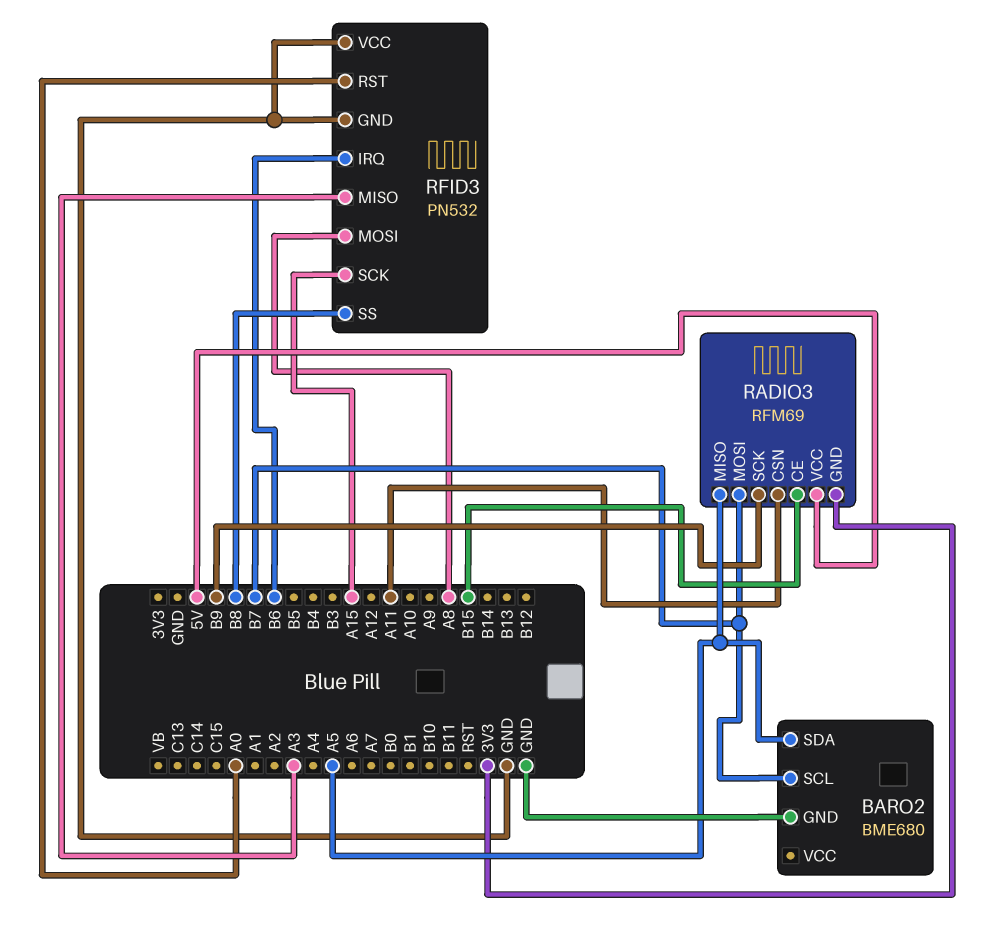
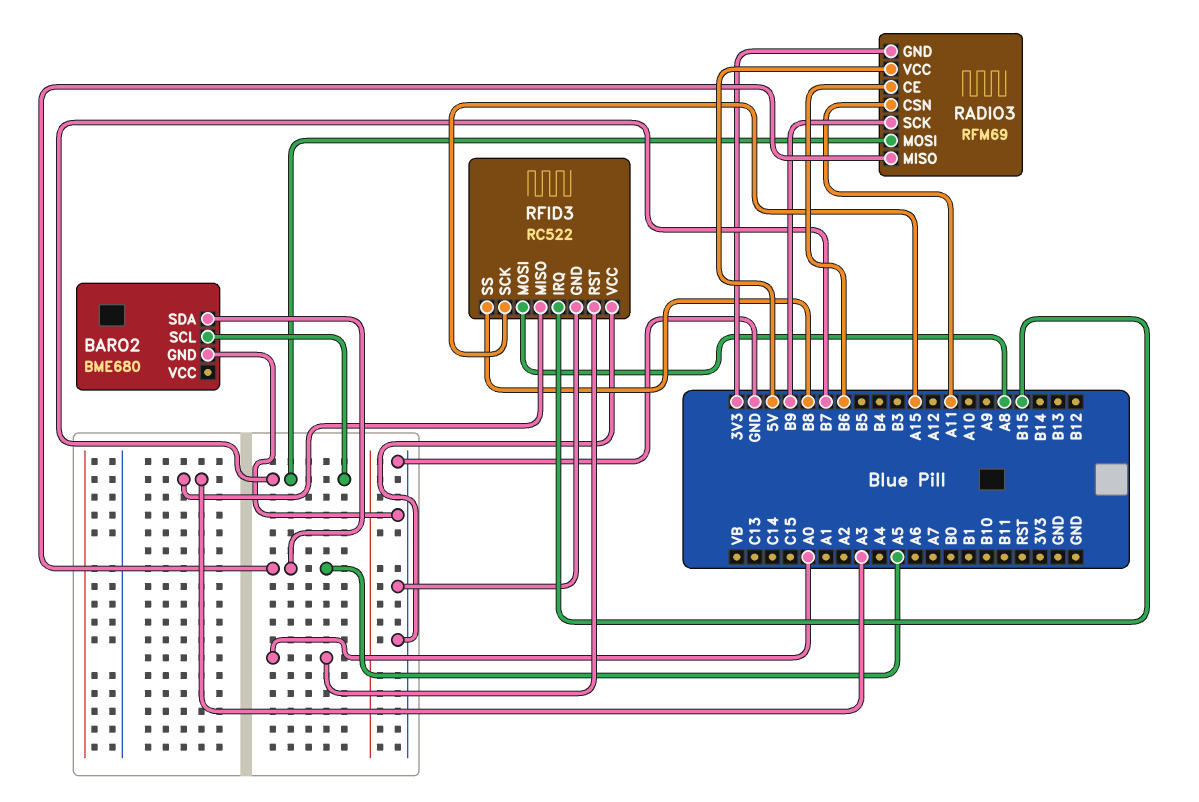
RADIO3 pin CE: B15 -> B6
RFID3: PN532 -> RC522
RFID3 pin IRQ: B6 -> B15

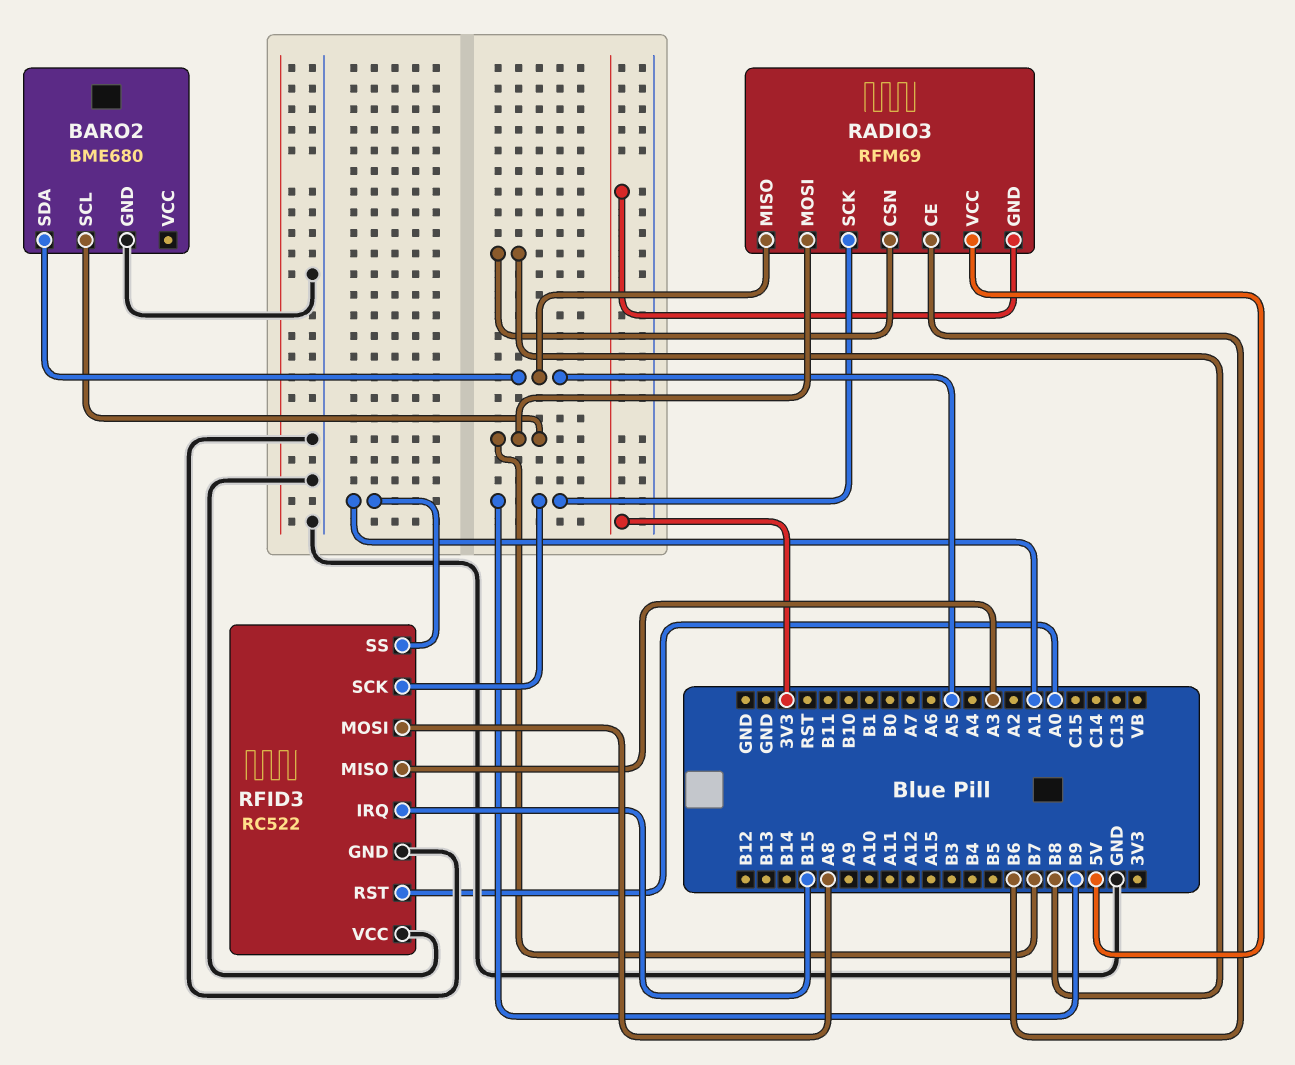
RADIO3 pin CSN: A11 -> B8
RFID3 pin SCK: A15 -> B9
RFID3 pin SS: B8 -> A1

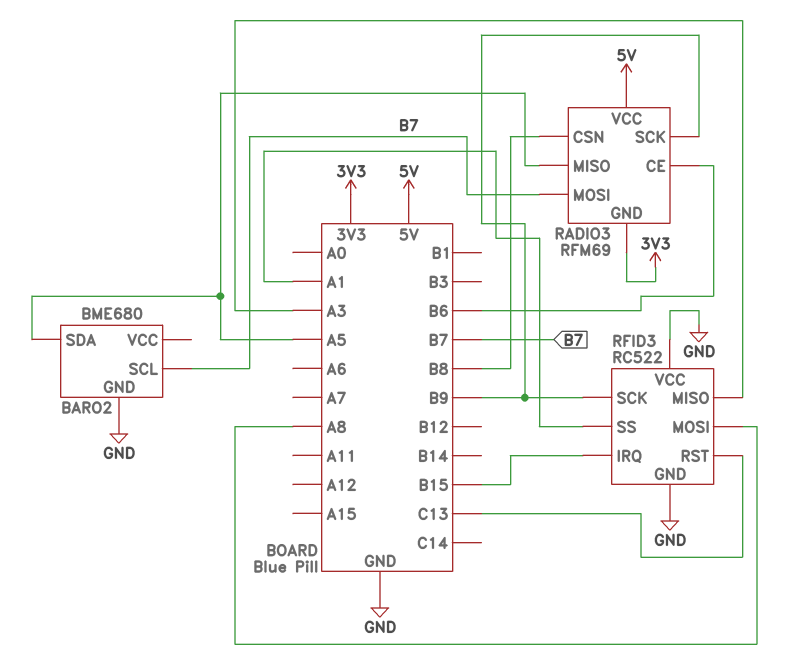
RFID3 pin RST: A0 -> C13

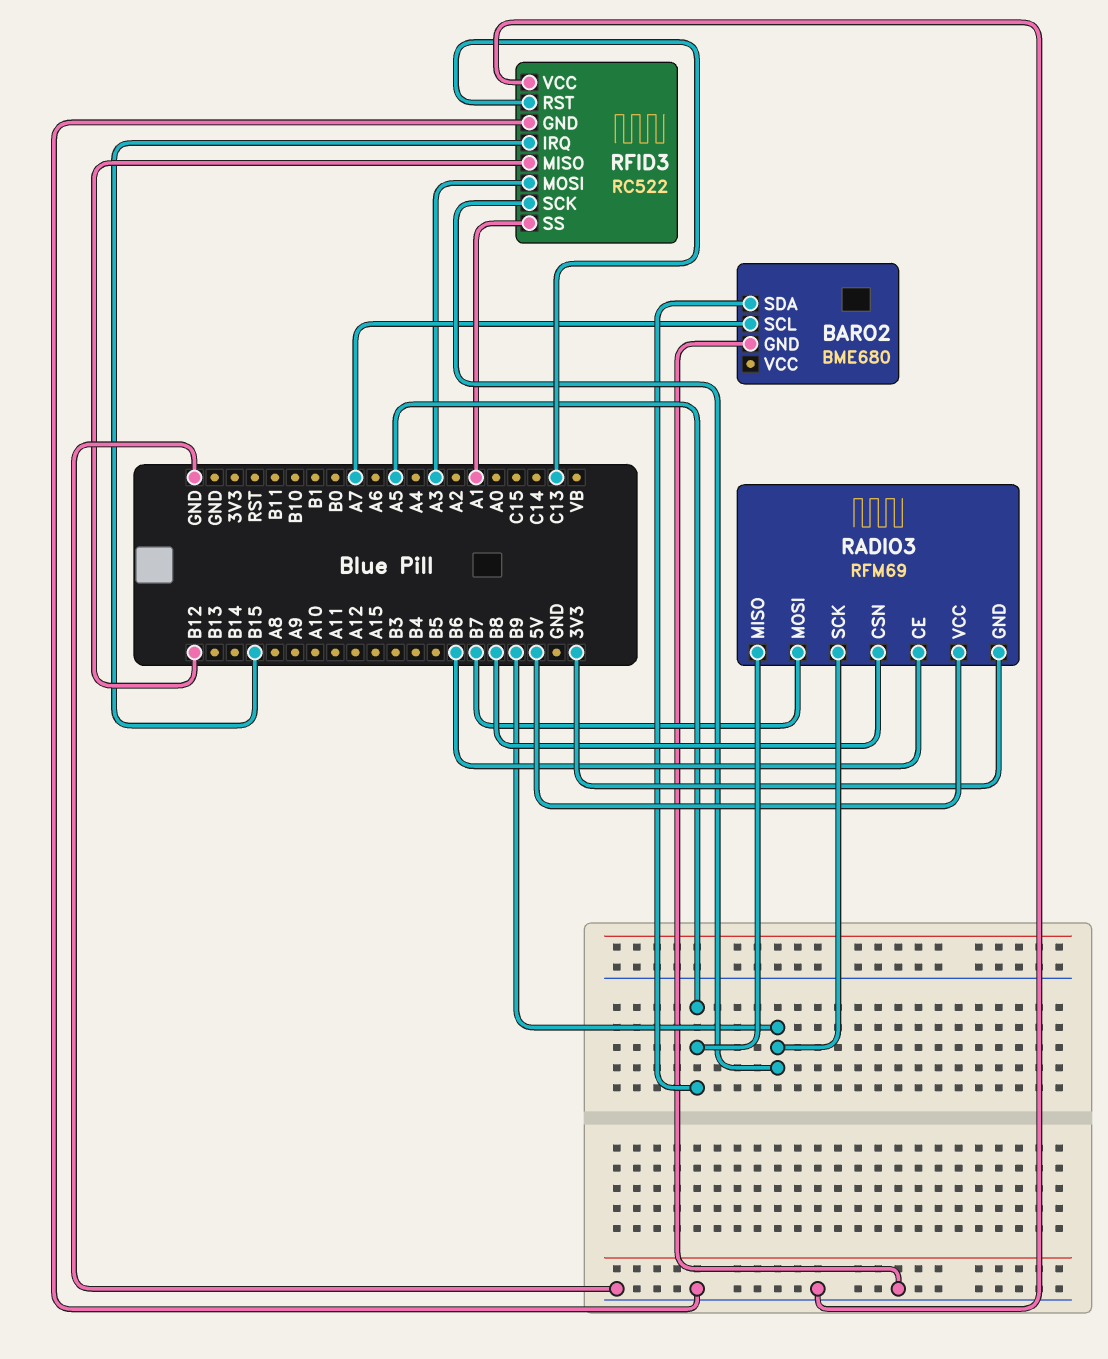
BARO2 pin SCL: B7 -> A7
RFID3 pin MISO: A3 -> B12
RFID3 pin MOSI: A8 -> A3

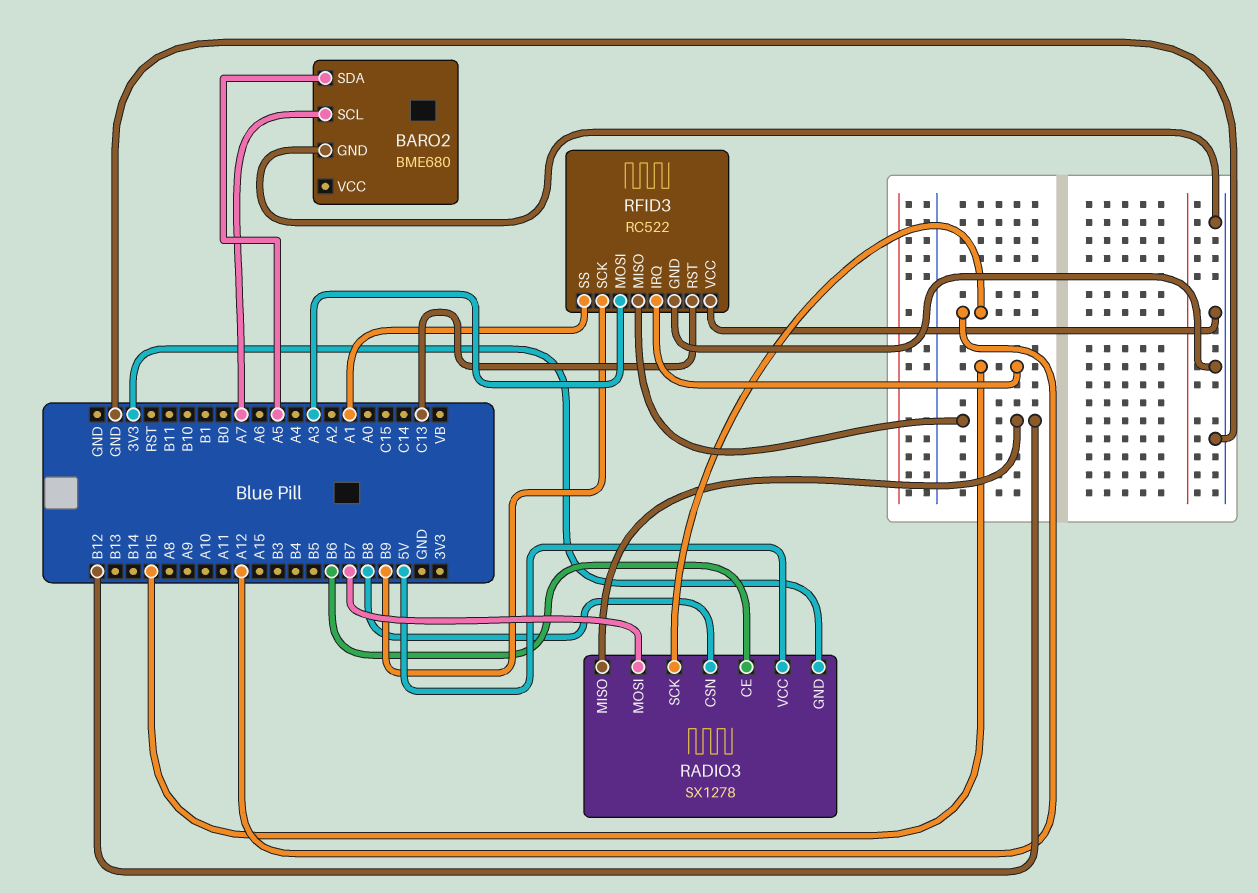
RADIO3: RFM69 -> SX1278
RADIO3 pin MISO: A5 -> B12
RADIO3 pin SCK: B9 -> A12

